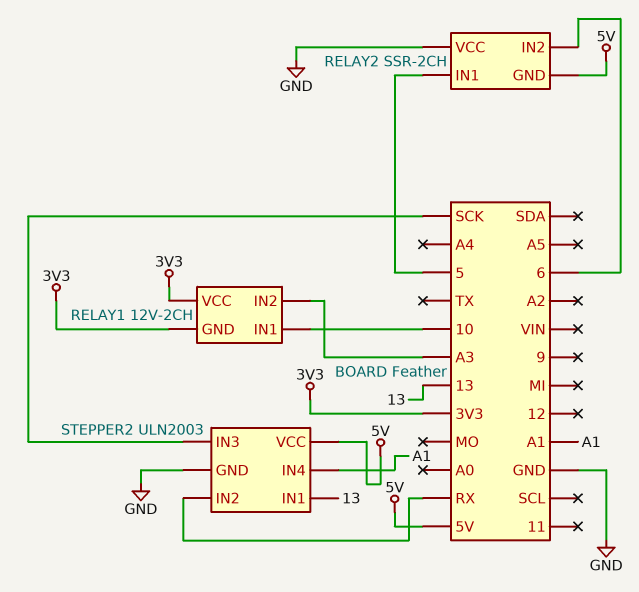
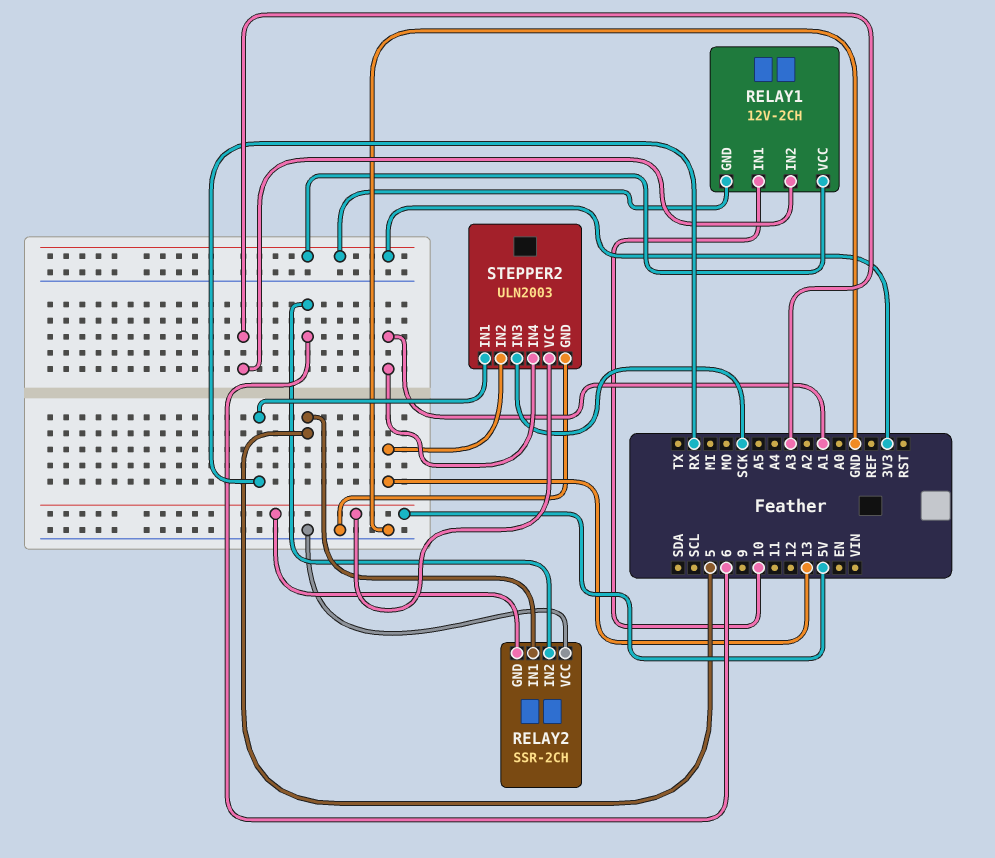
STEPPER2 pin IN1: 13 -> RX
STEPPER2 pin IN2: RX -> 13

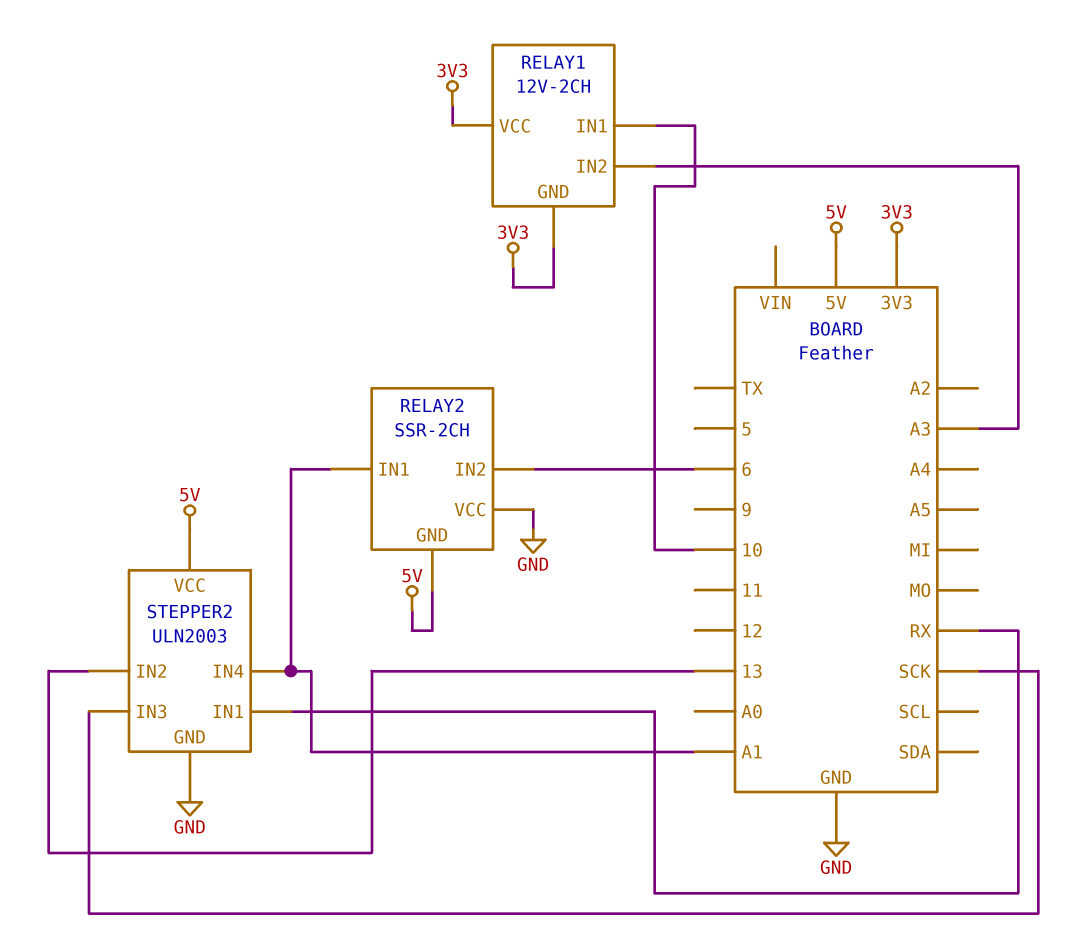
RELAY2 pin IN1: 5 -> A1

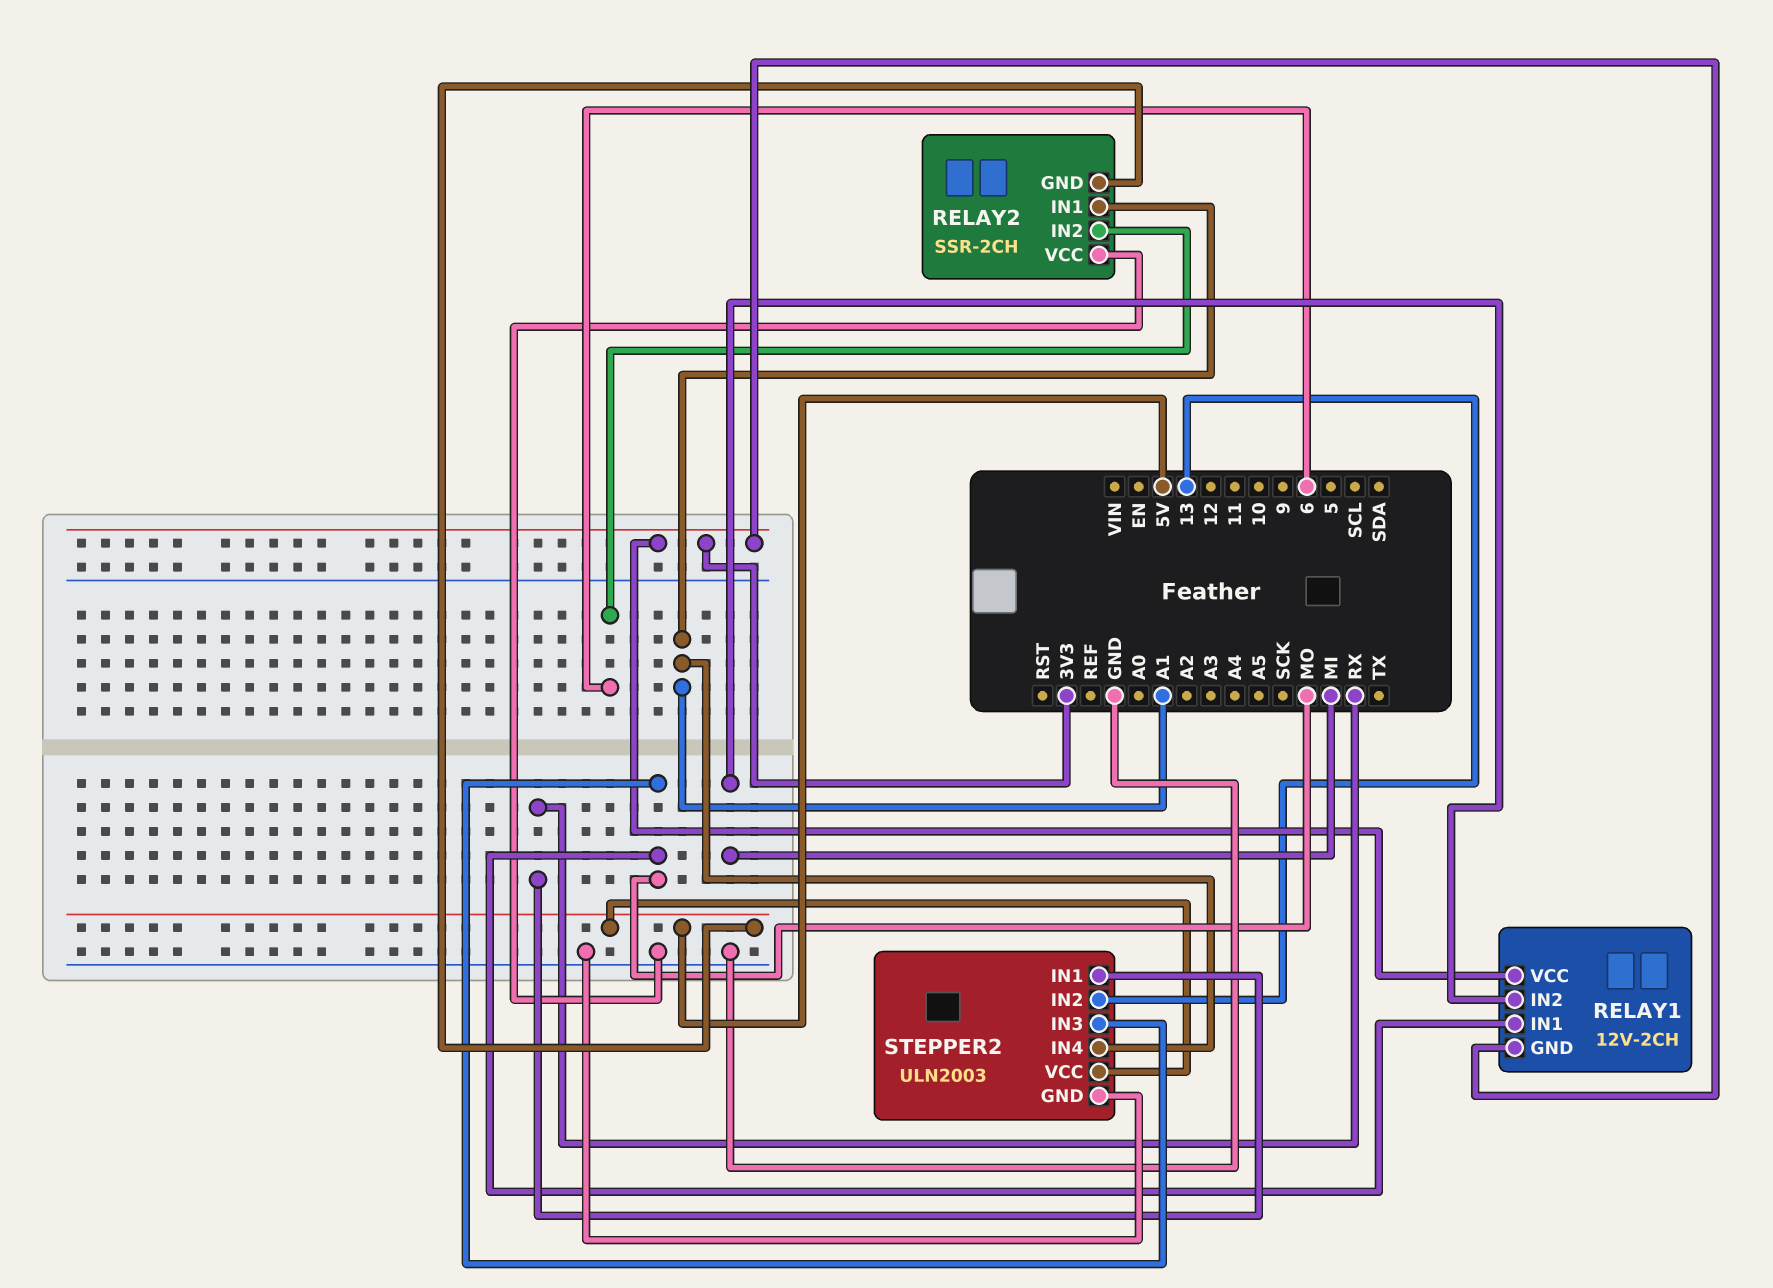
RELAY1 pin IN1: 10 -> MO
RELAY1 pin IN2: A3 -> MI
STEPPER2 pin IN3: SCK -> MO

